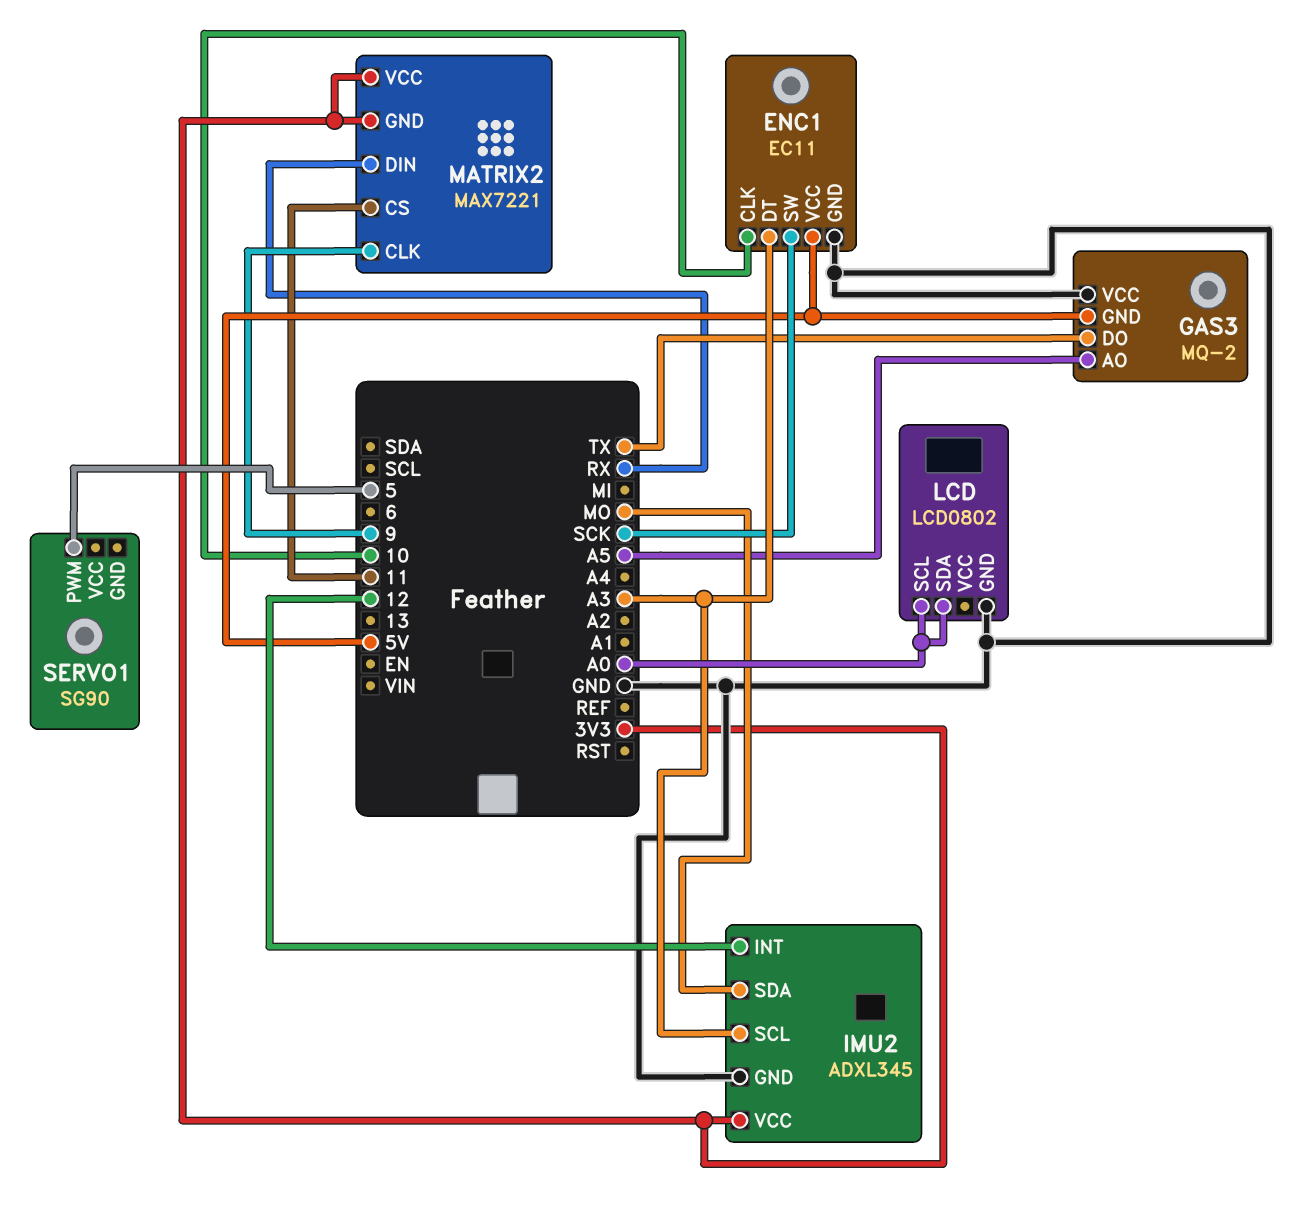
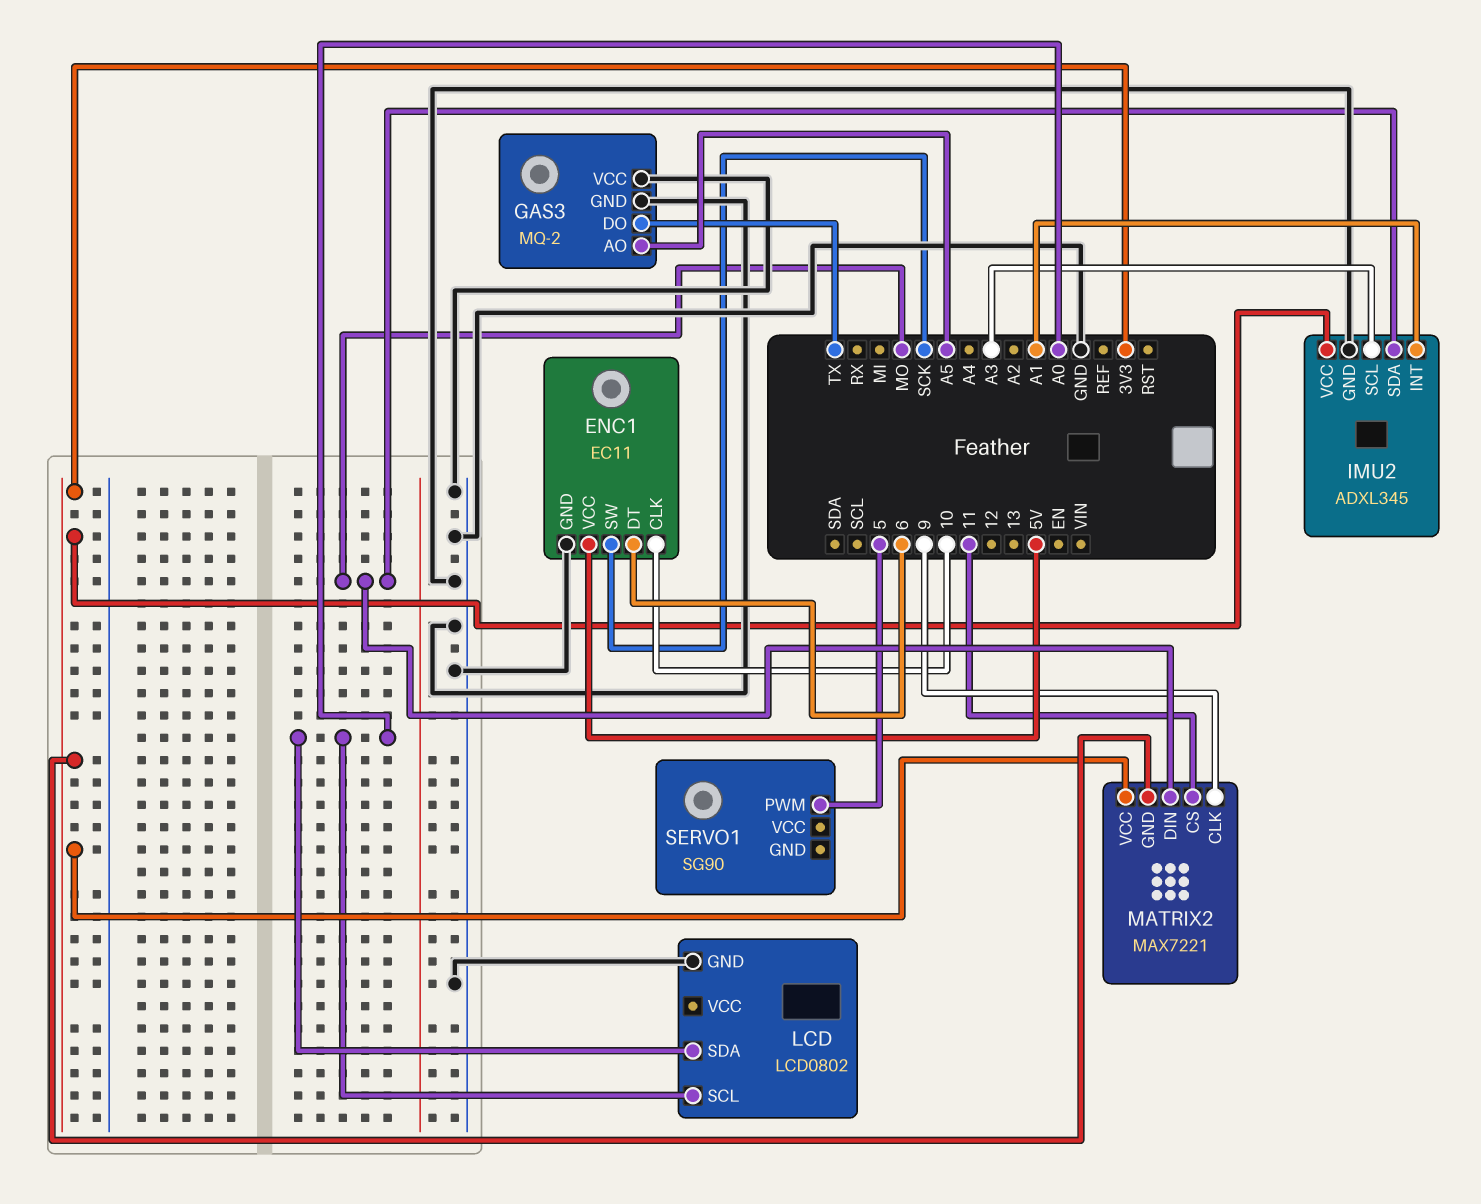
ENC1 pin DT: A3 -> 6
GAS3 pin GND: 5V -> GND
IMU2 pin INT: 12 -> A1
MATRIX2 pin DIN: RX -> MO

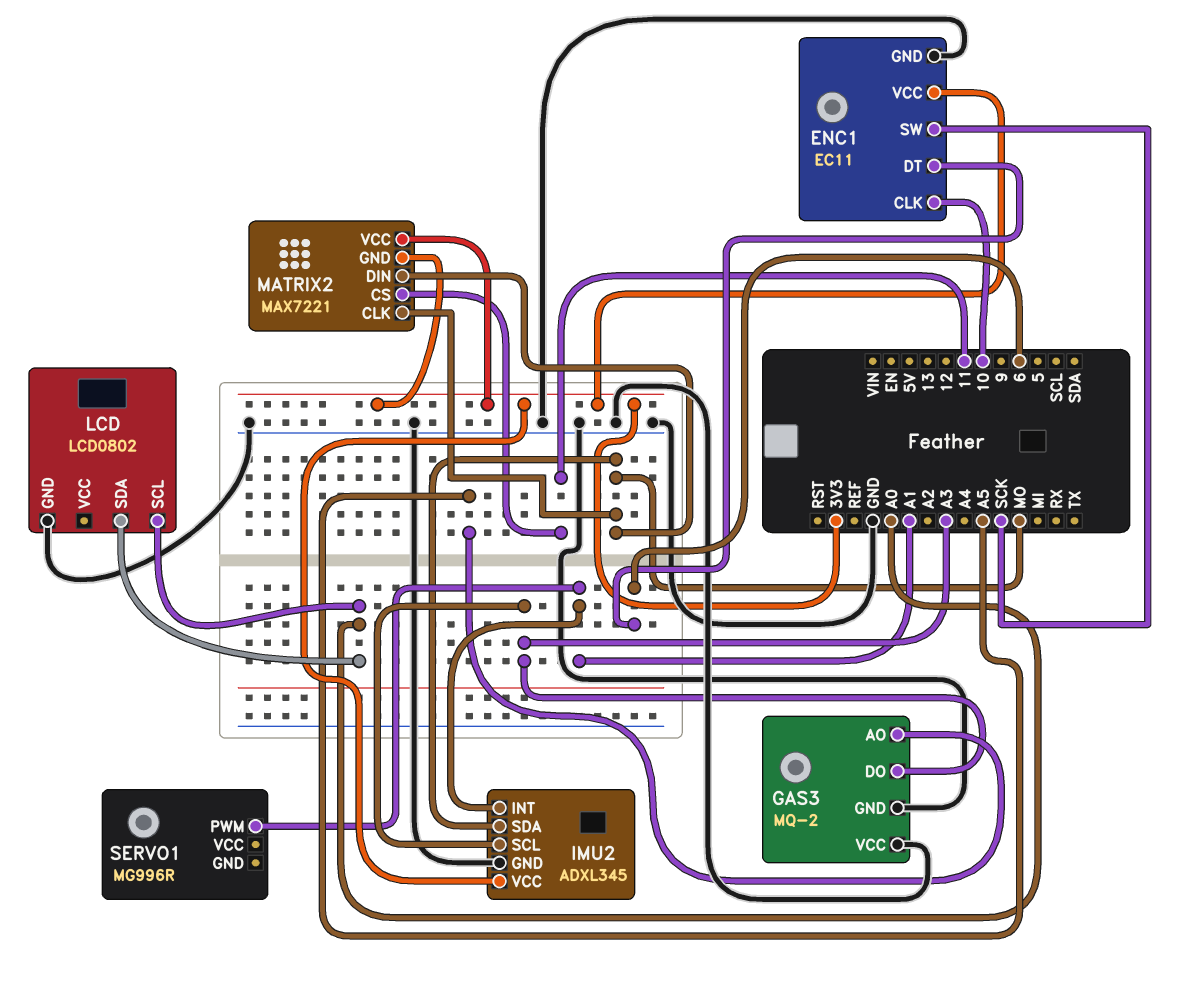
ENC1 pin VCC: 5V -> 3V3
GAS3 pin DO: TX -> A3
MATRIX2 pin CLK: 9 -> MO
SERVO1: SG90 -> MG996R
SERVO1 pin PWM: 5 -> A1

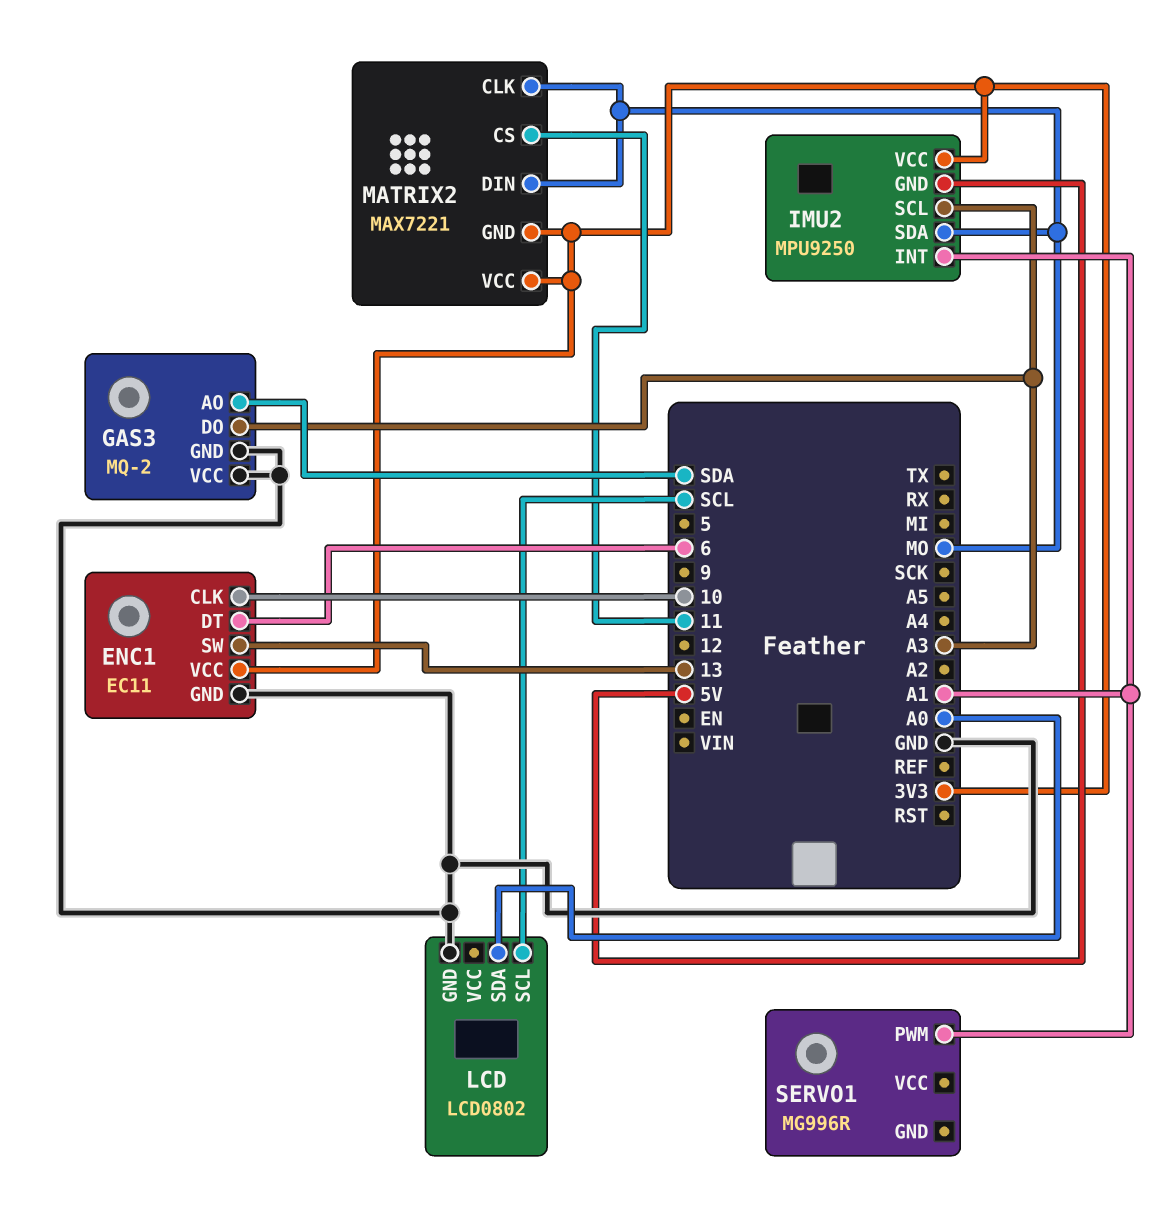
ENC1 pin SW: SCK -> 13
GAS3 pin AO: A5 -> SDA
IMU2: ADXL345 -> MPU9250
IMU2 pin GND: GND -> 5V
LCD pin SCL: A0 -> SCL

